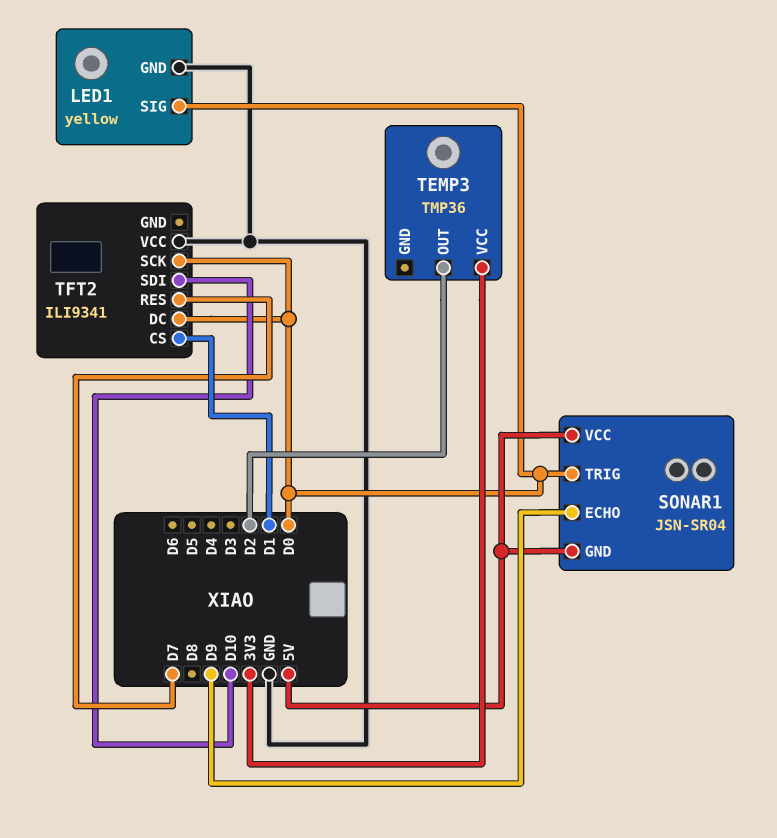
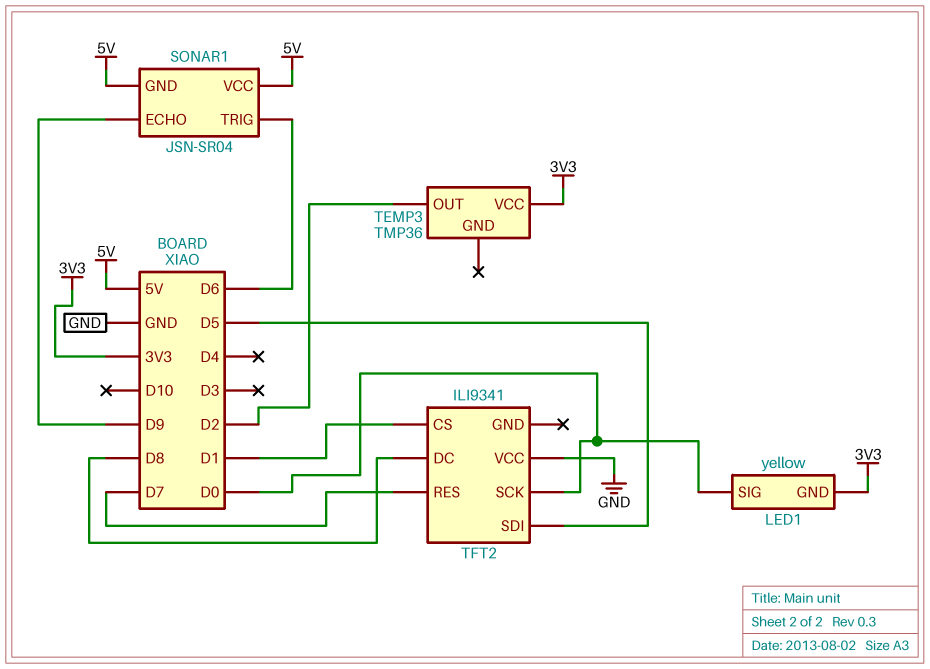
LED1 pin GND: GND -> 3V3
SONAR1 pin TRIG: D0 -> D6
TFT2 pin DC: D0 -> D8
TFT2 pin SDI: D10 -> D5

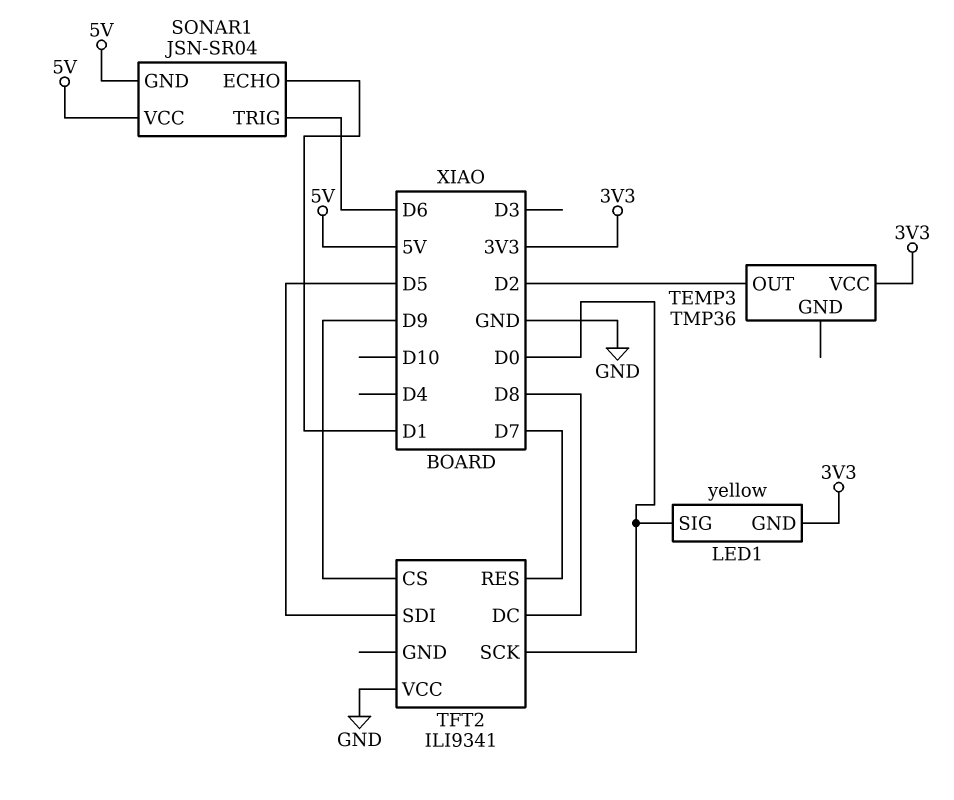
SONAR1 pin ECHO: D9 -> D1
TFT2 pin CS: D1 -> D9

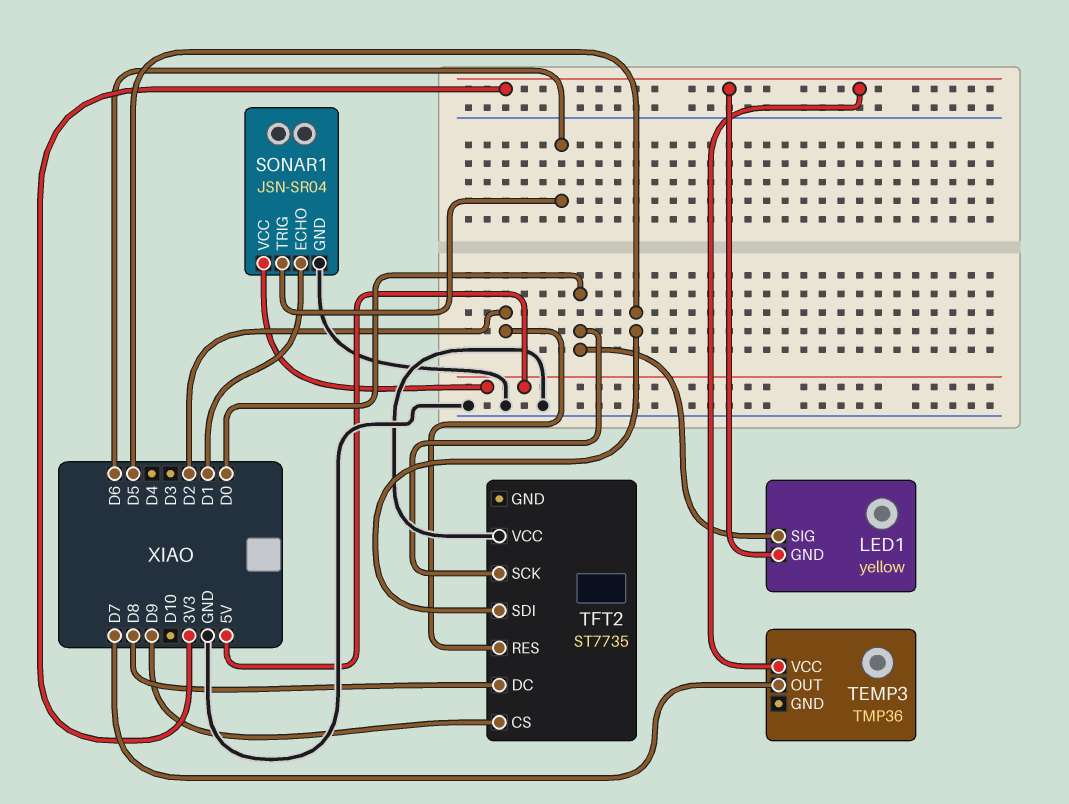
SONAR1 pin GND: 5V -> GND
TEMP3 pin OUT: D2 -> D7
TFT2: ILI9341 -> ST7735
TFT2 pin RES: D7 -> D2

